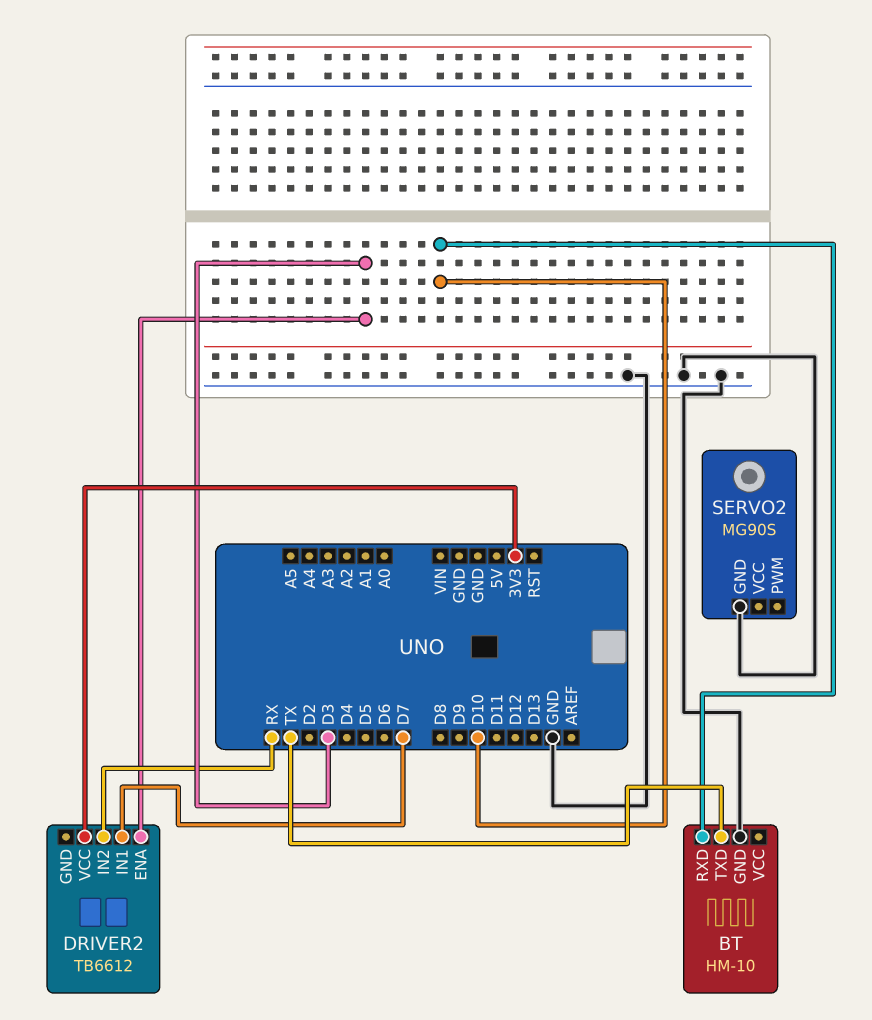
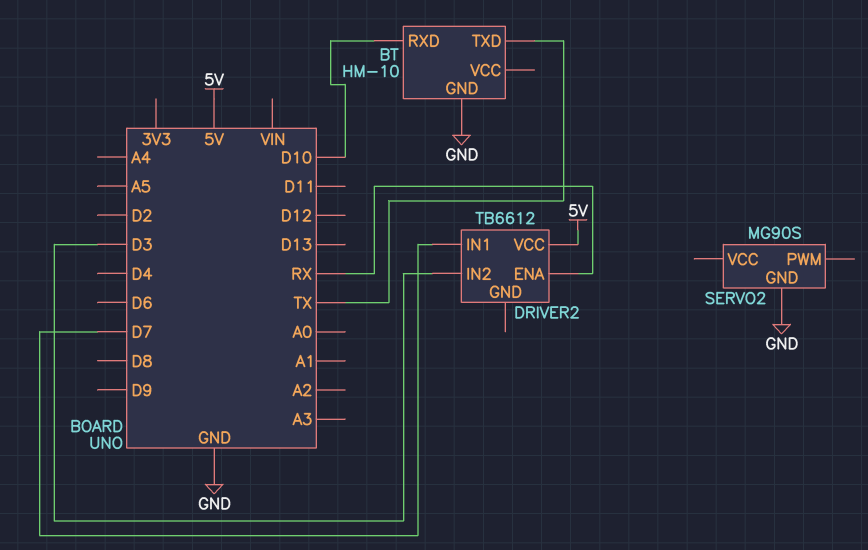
DRIVER2 pin ENA: D3 -> RX
DRIVER2 pin IN2: RX -> D3
DRIVER2 pin VCC: 3V3 -> 5V

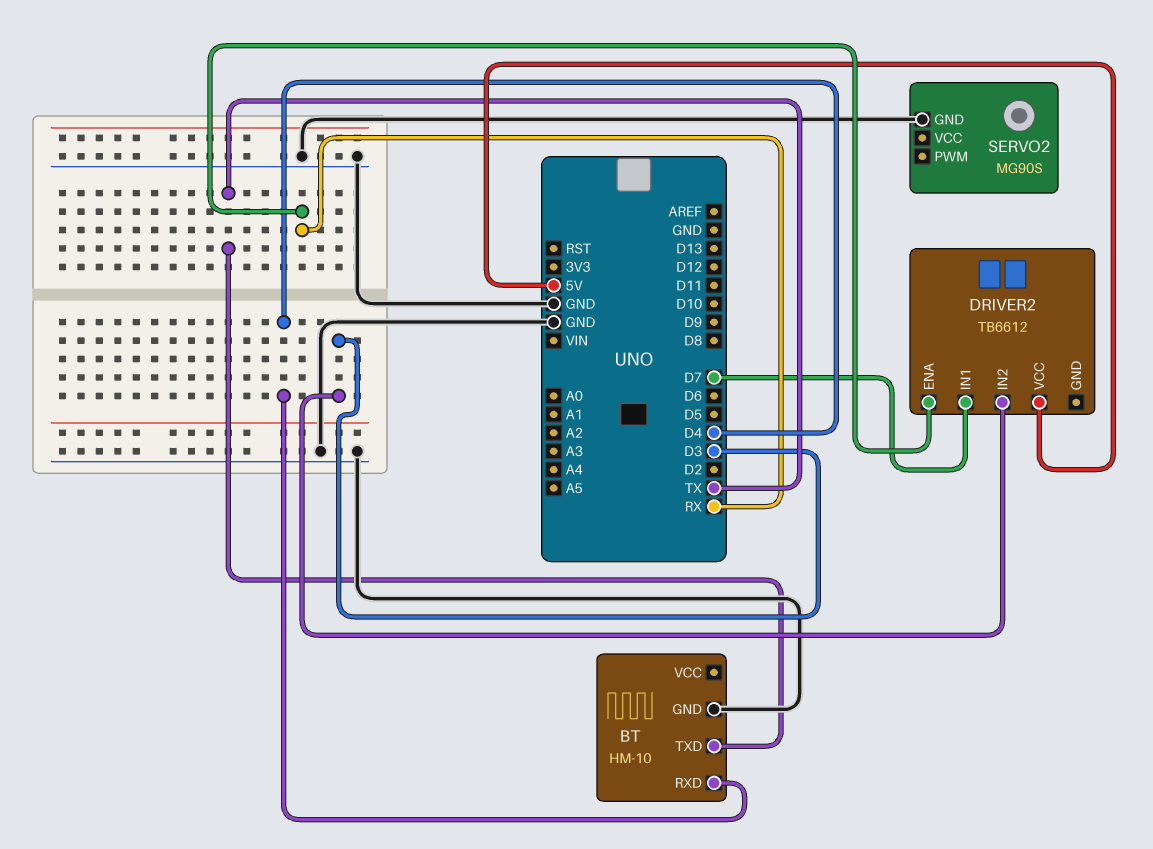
BT pin RXD: D10 -> D4

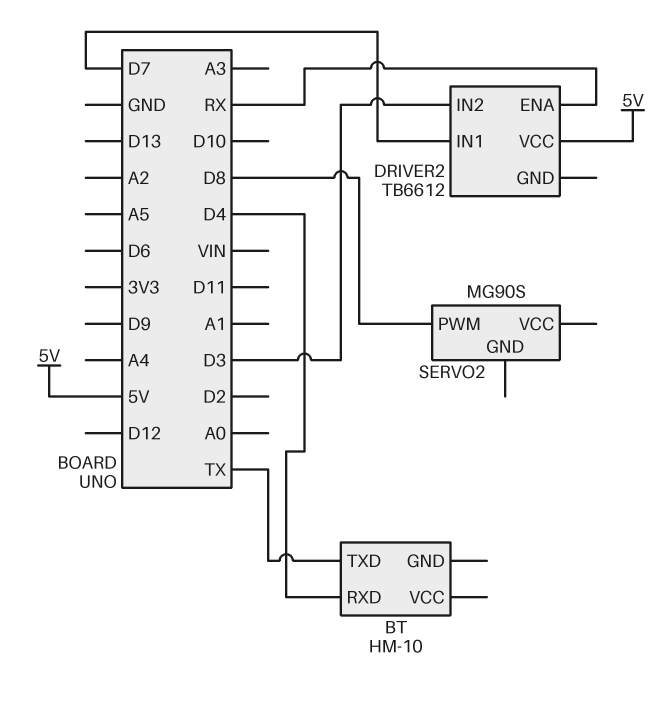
BT pin GND: GND -> none
SERVO2 pin GND: GND -> none
SERVO2 pin PWM: none -> D8

